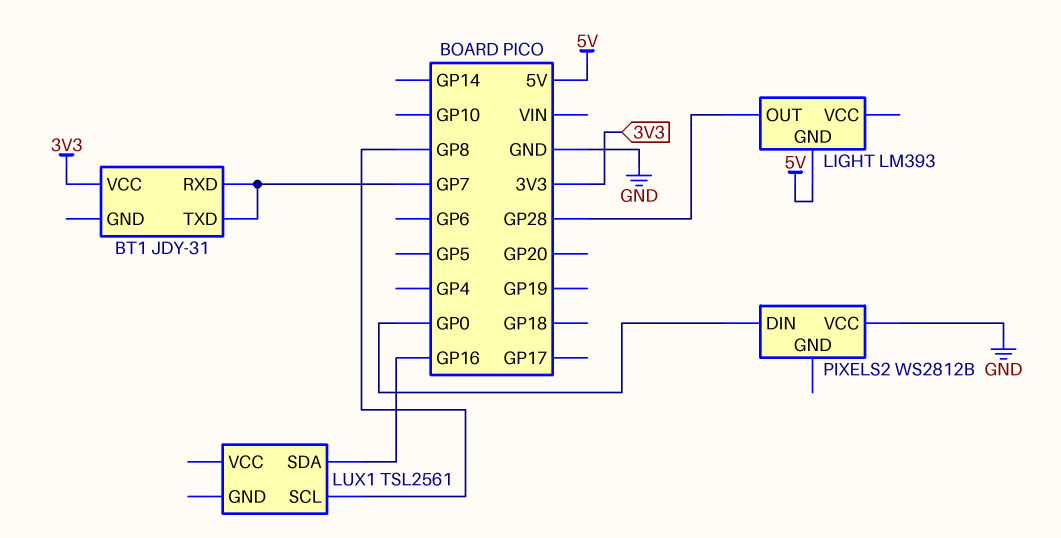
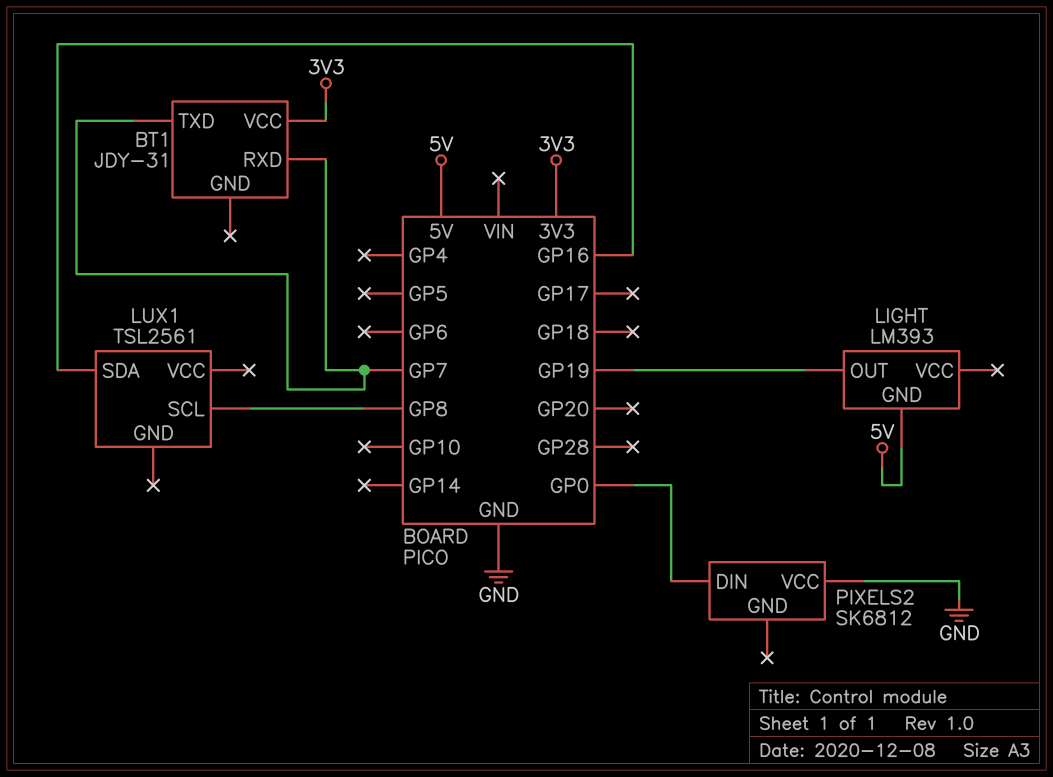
LIGHT pin OUT: GP28 -> GP19
PIXELS2: WS2812B -> SK6812

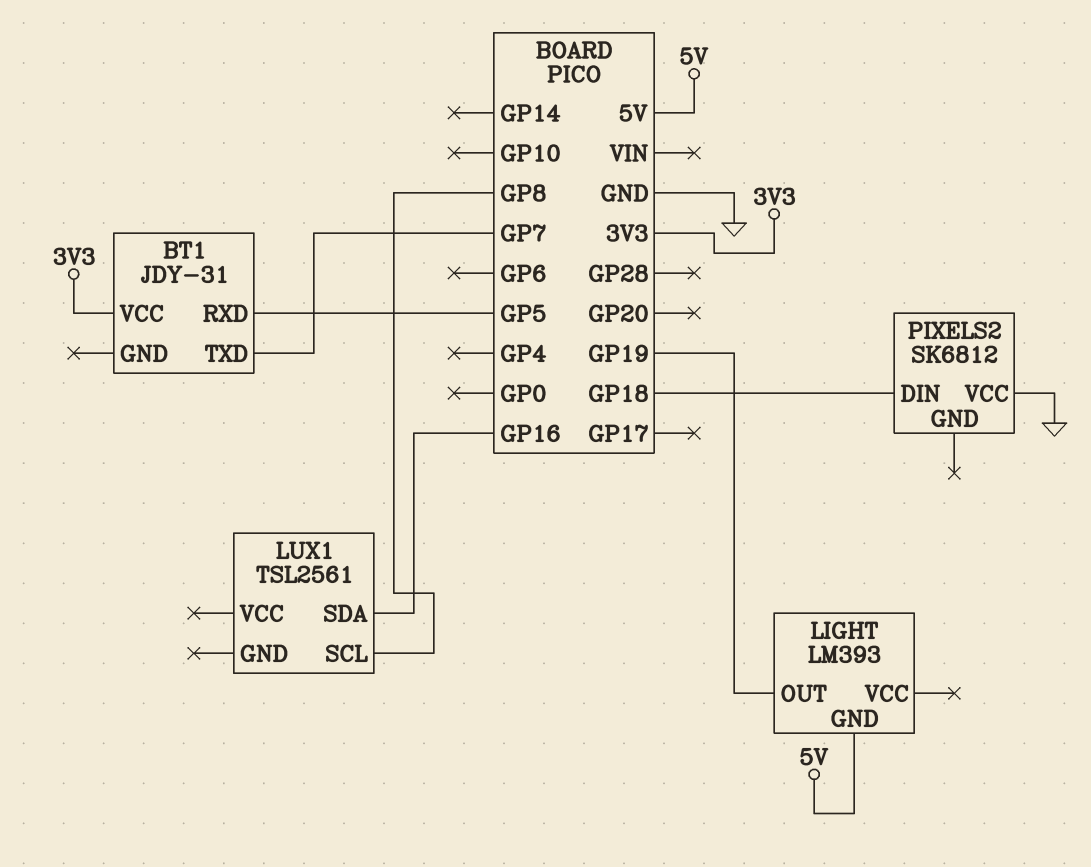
BT1 pin RXD: GP7 -> GP5
PIXELS2 pin DIN: GP0 -> GP18

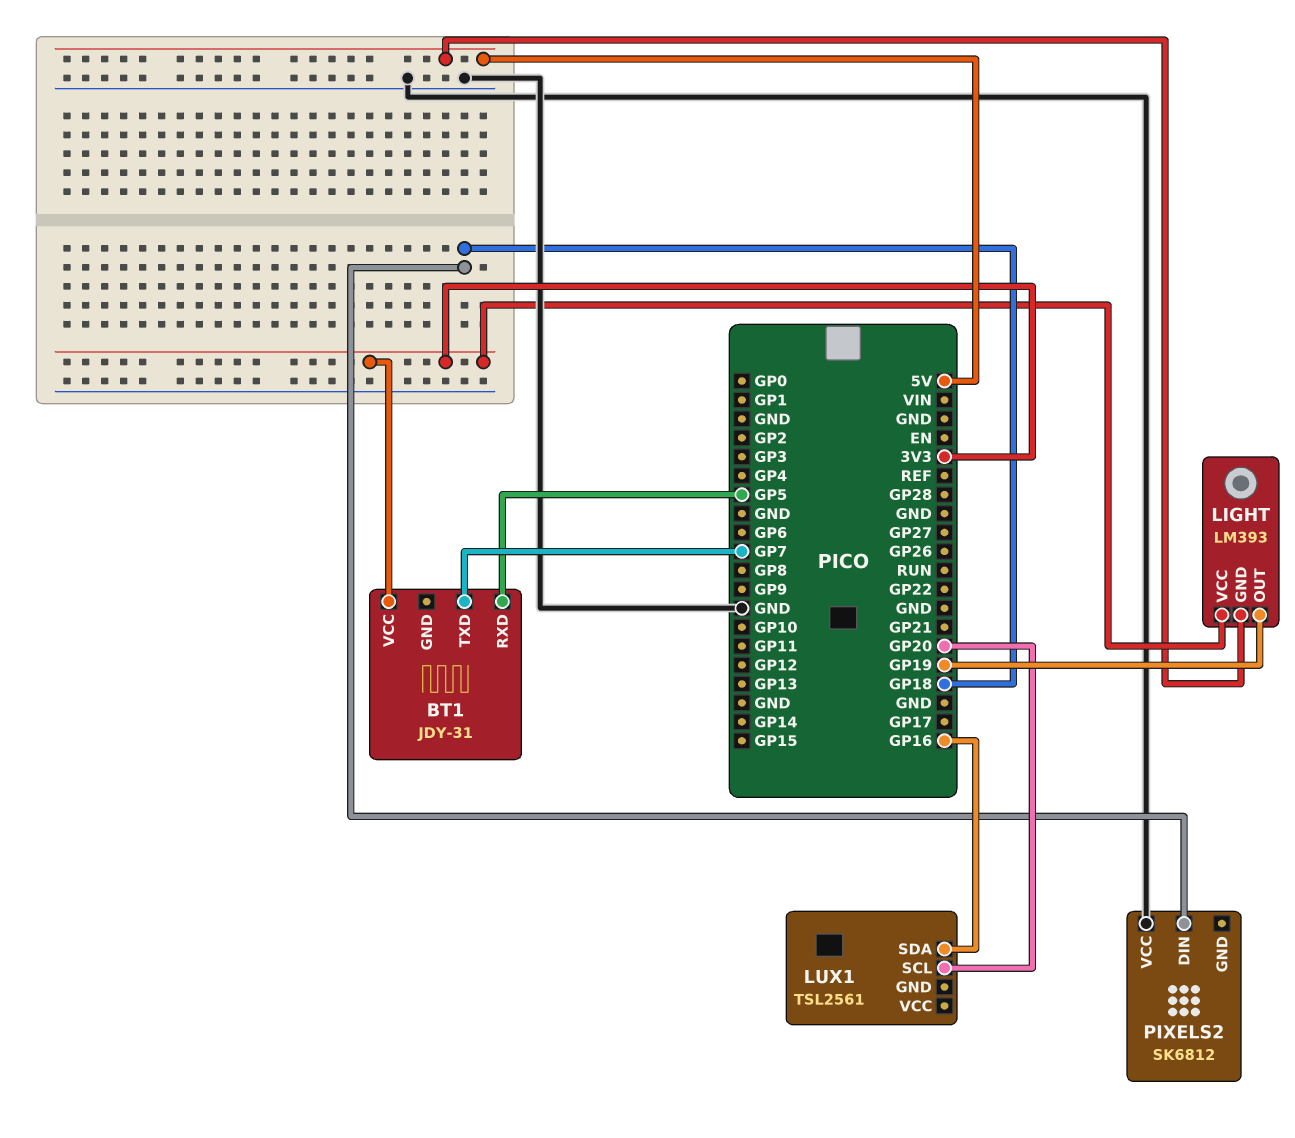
LIGHT pin VCC: none -> 3V3
LUX1 pin SCL: GP8 -> GP20

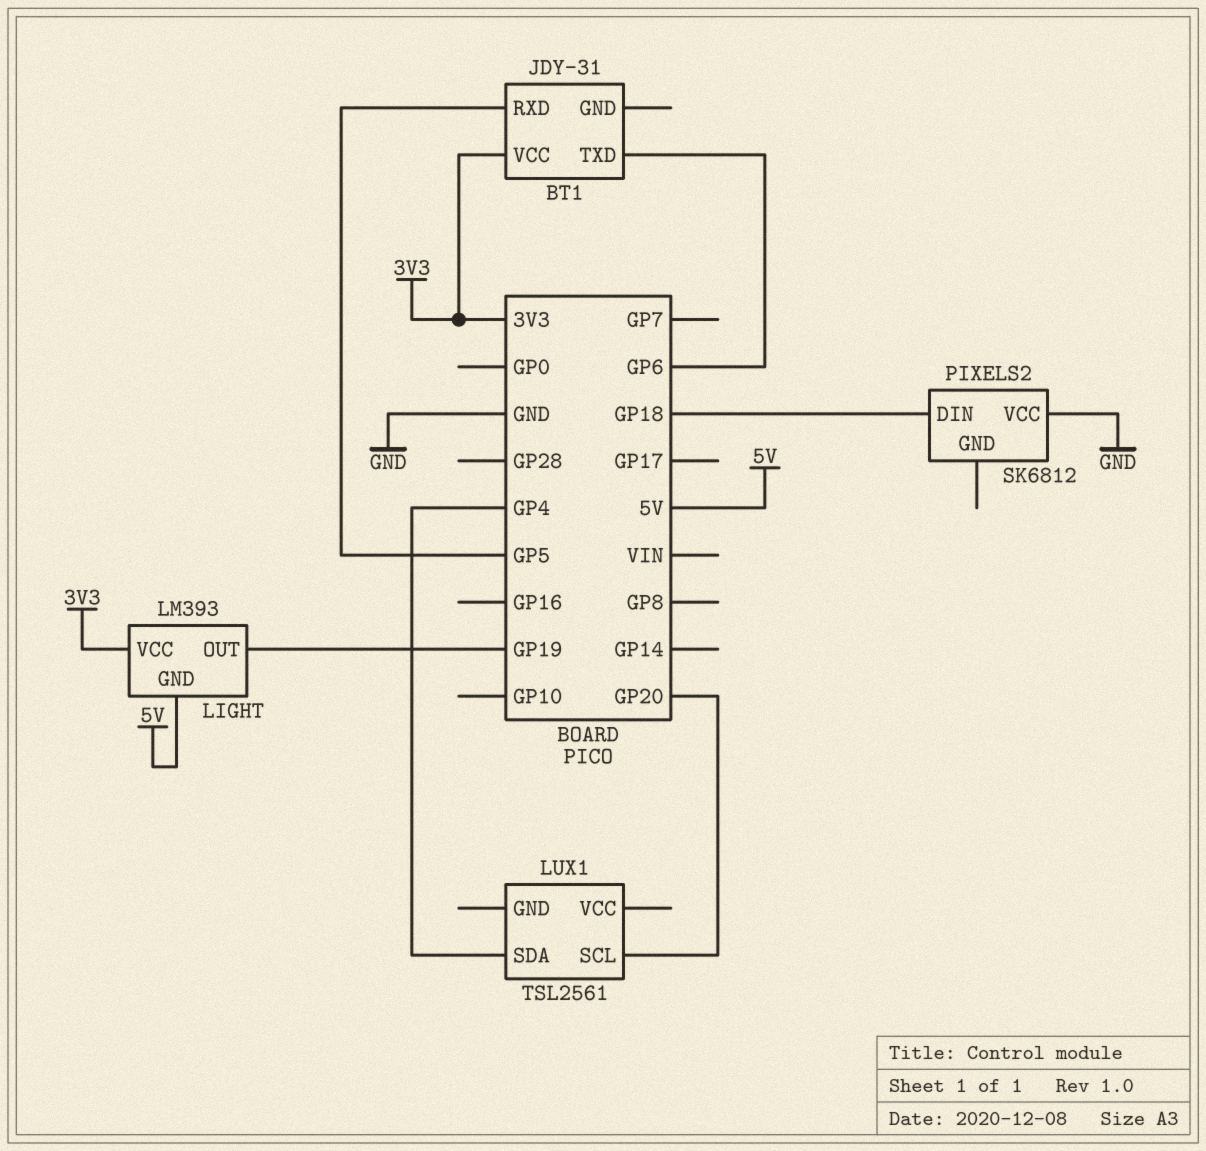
BT1 pin TXD: GP7 -> GP6
LUX1 pin SDA: GP16 -> GP4

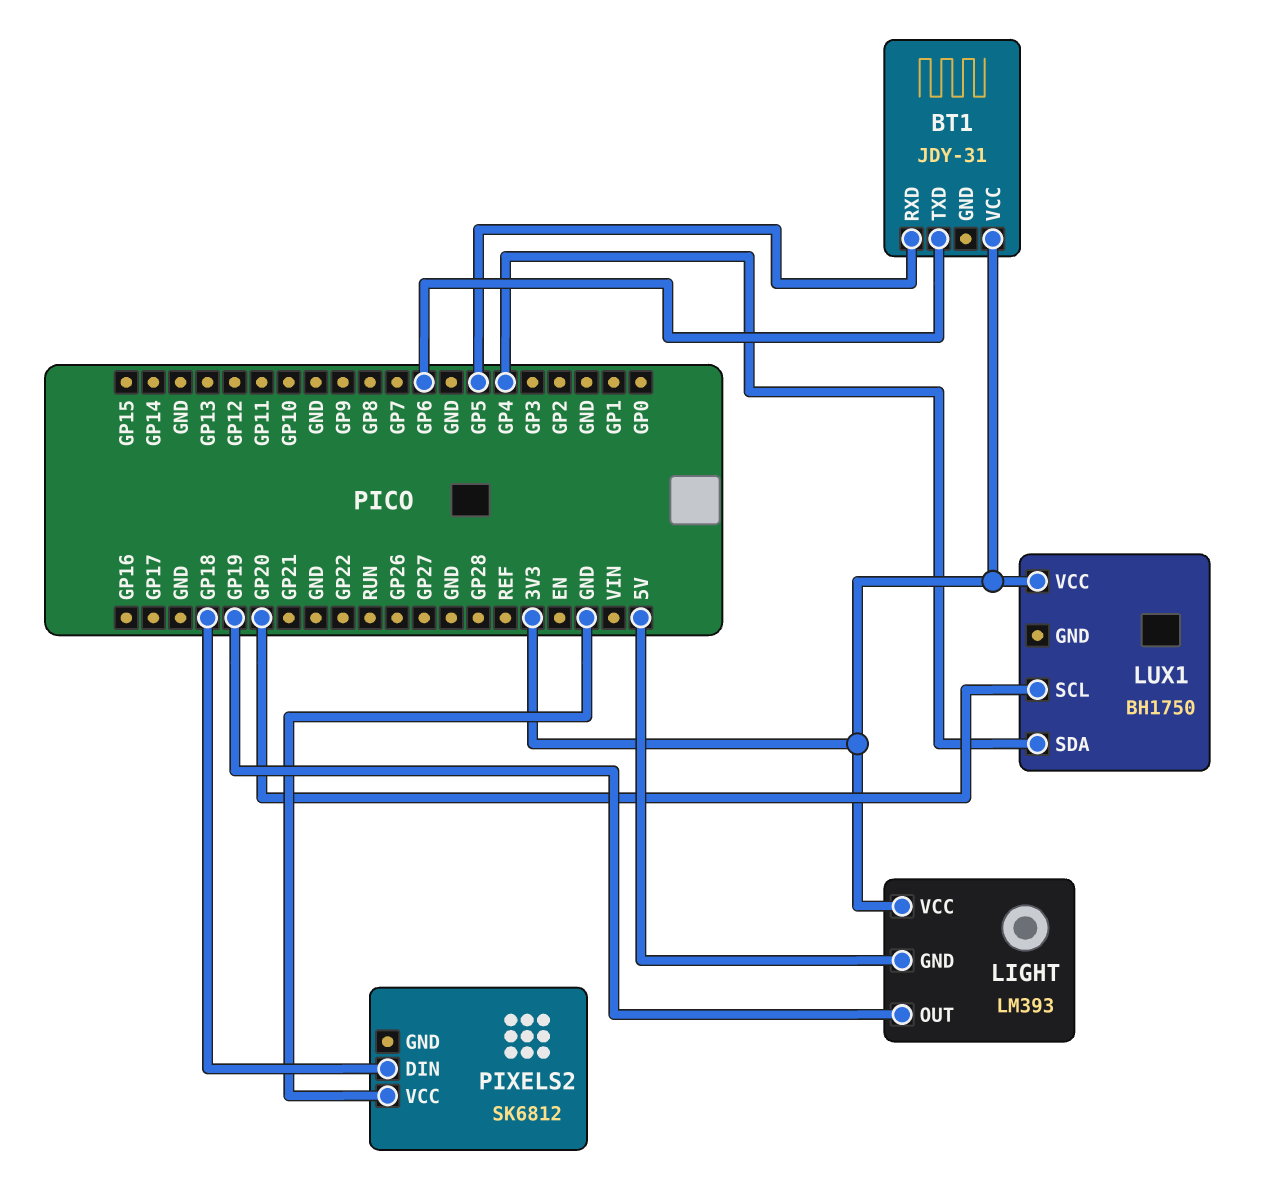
LUX1: TSL2561 -> BH1750
LUX1 pin VCC: none -> 3V3

